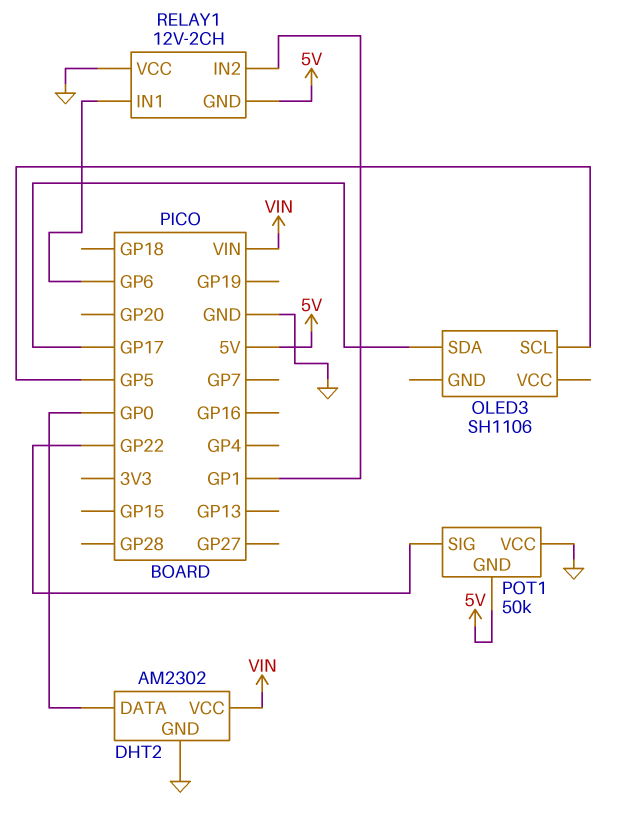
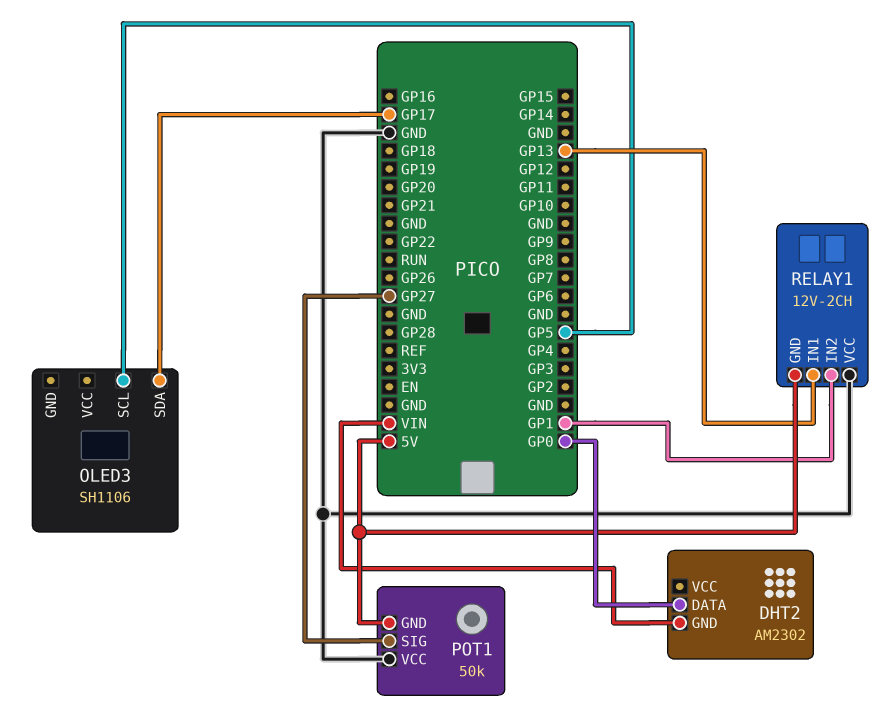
DHT2 pin GND: GND -> VIN
DHT2 pin VCC: VIN -> none
POT1 pin SIG: GP22 -> GP27
RELAY1 pin IN1: GP6 -> GP13

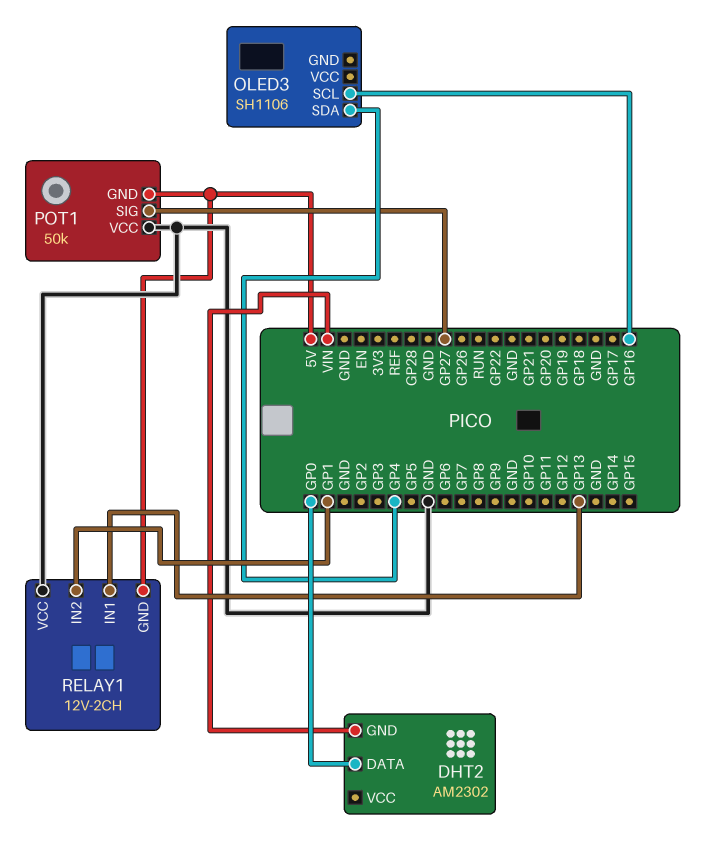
OLED3 pin SCL: GP5 -> GP16
OLED3 pin SDA: GP17 -> GP4

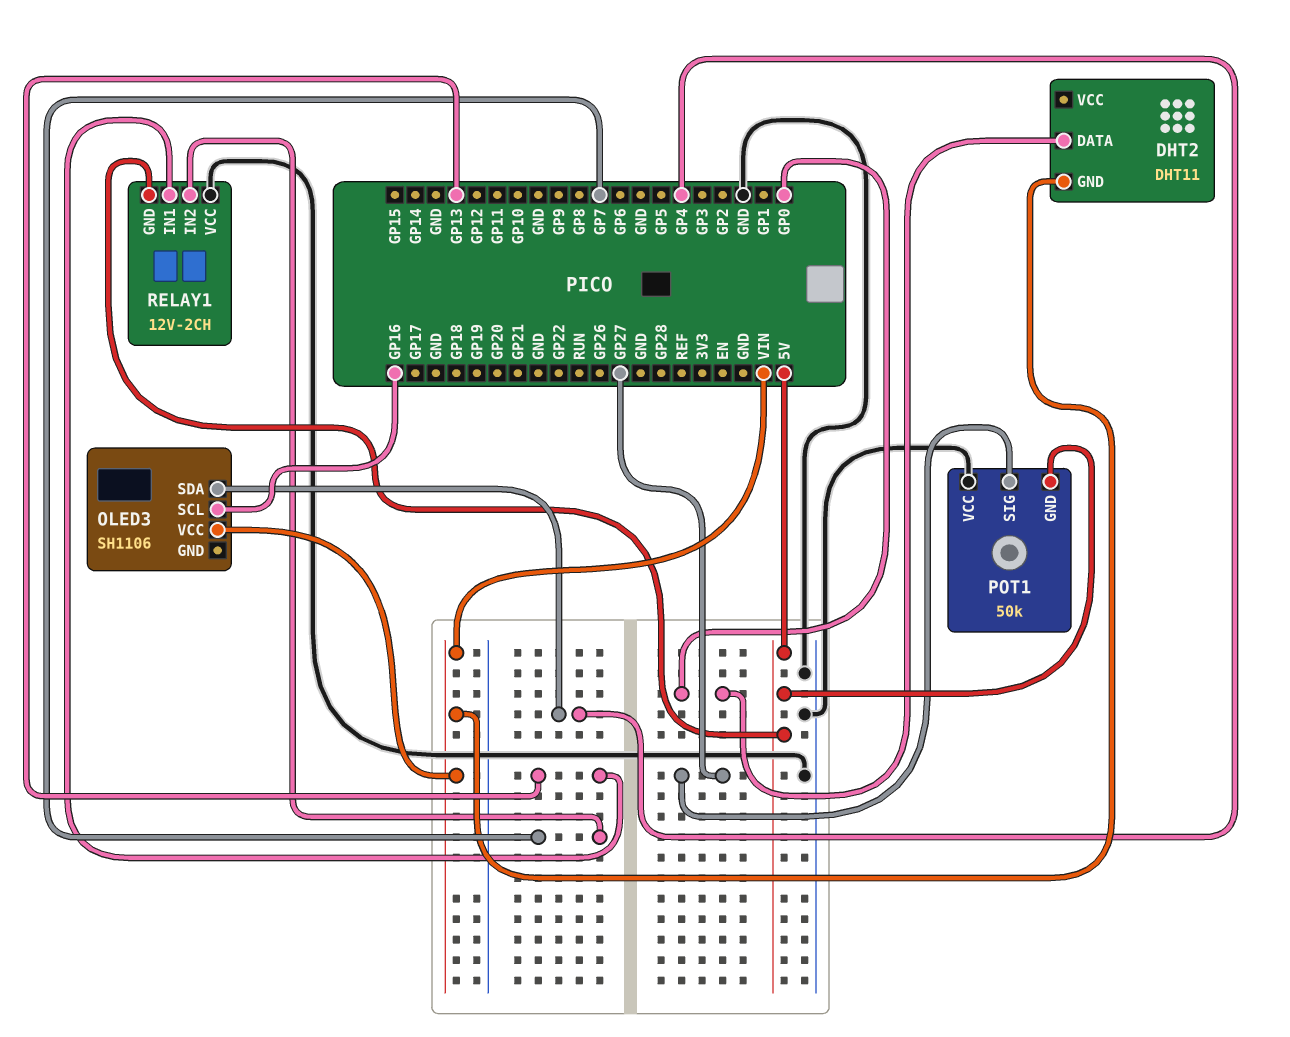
DHT2: AM2302 -> DHT11
OLED3 pin VCC: none -> VIN
RELAY1 pin IN2: GP1 -> GP7

